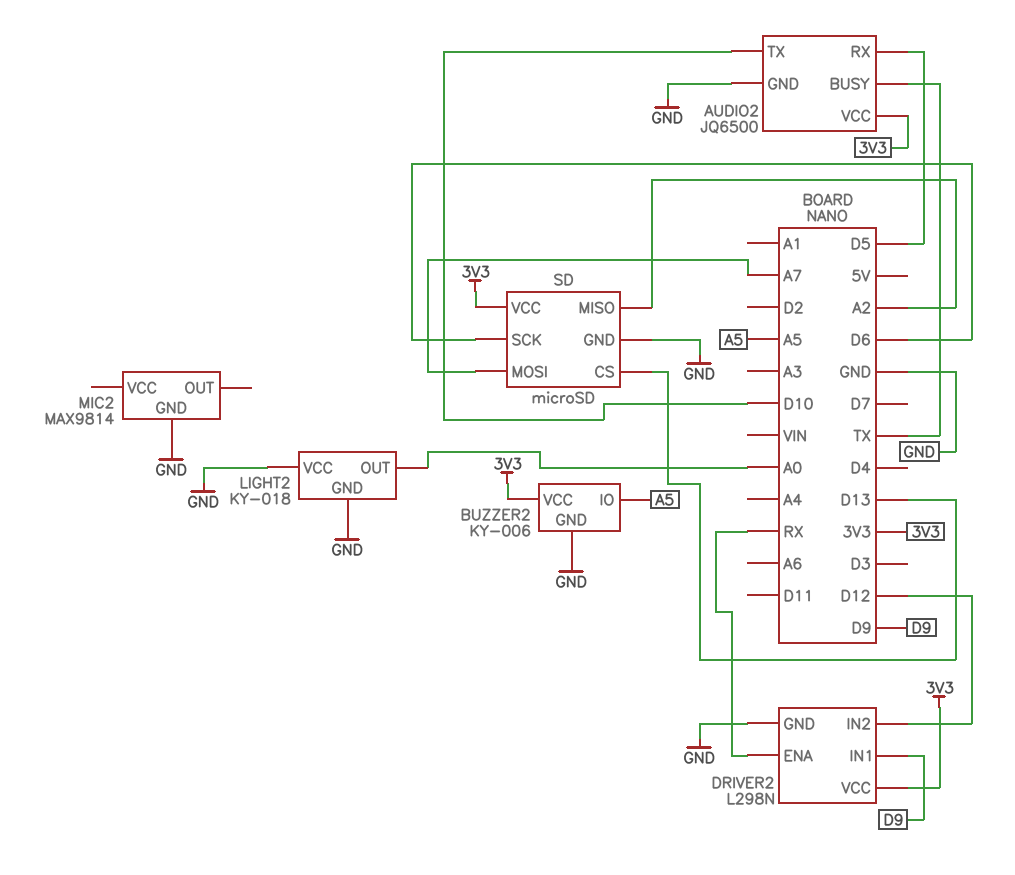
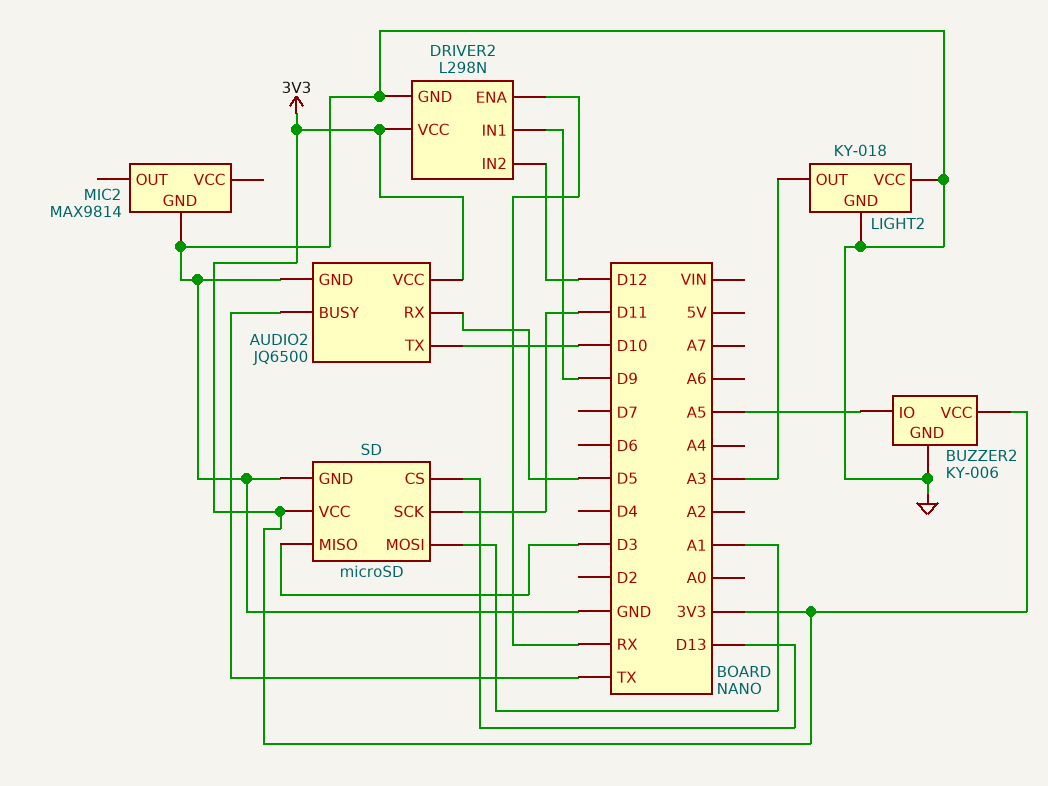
LIGHT2 pin OUT: A0 -> A3
SD pin MISO: A2 -> D3
SD pin MOSI: A7 -> A1
SD pin SCK: D6 -> D11

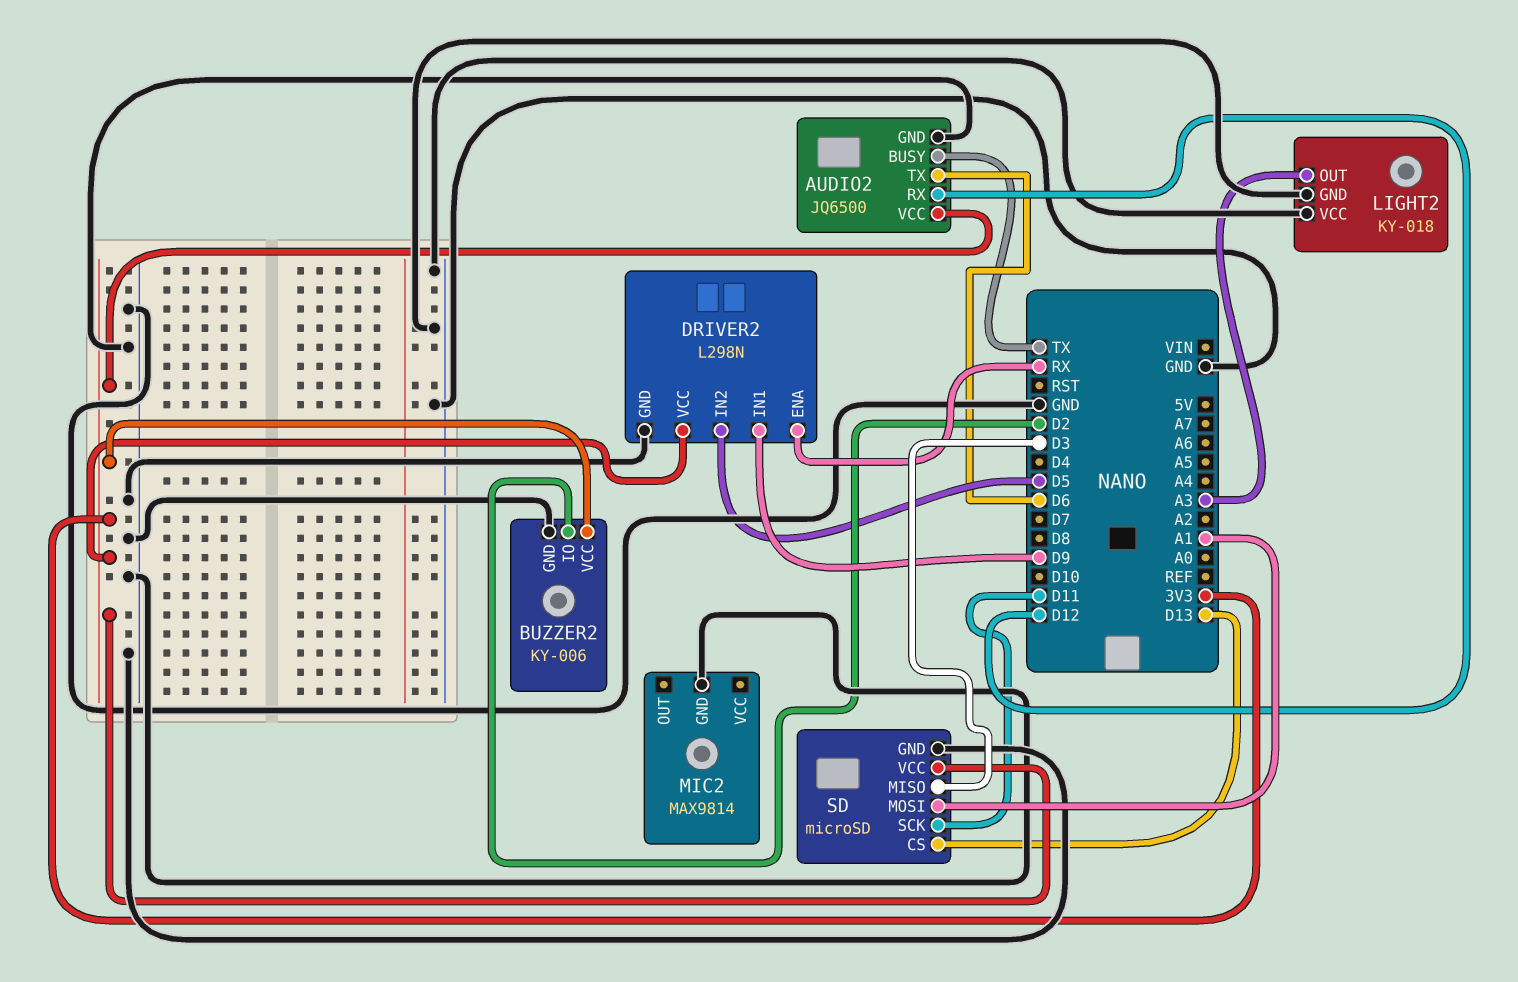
AUDIO2 pin RX: D5 -> D12
AUDIO2 pin TX: D10 -> D6
BUZZER2 pin IO: A5 -> D2
DRIVER2 pin IN2: D12 -> D5

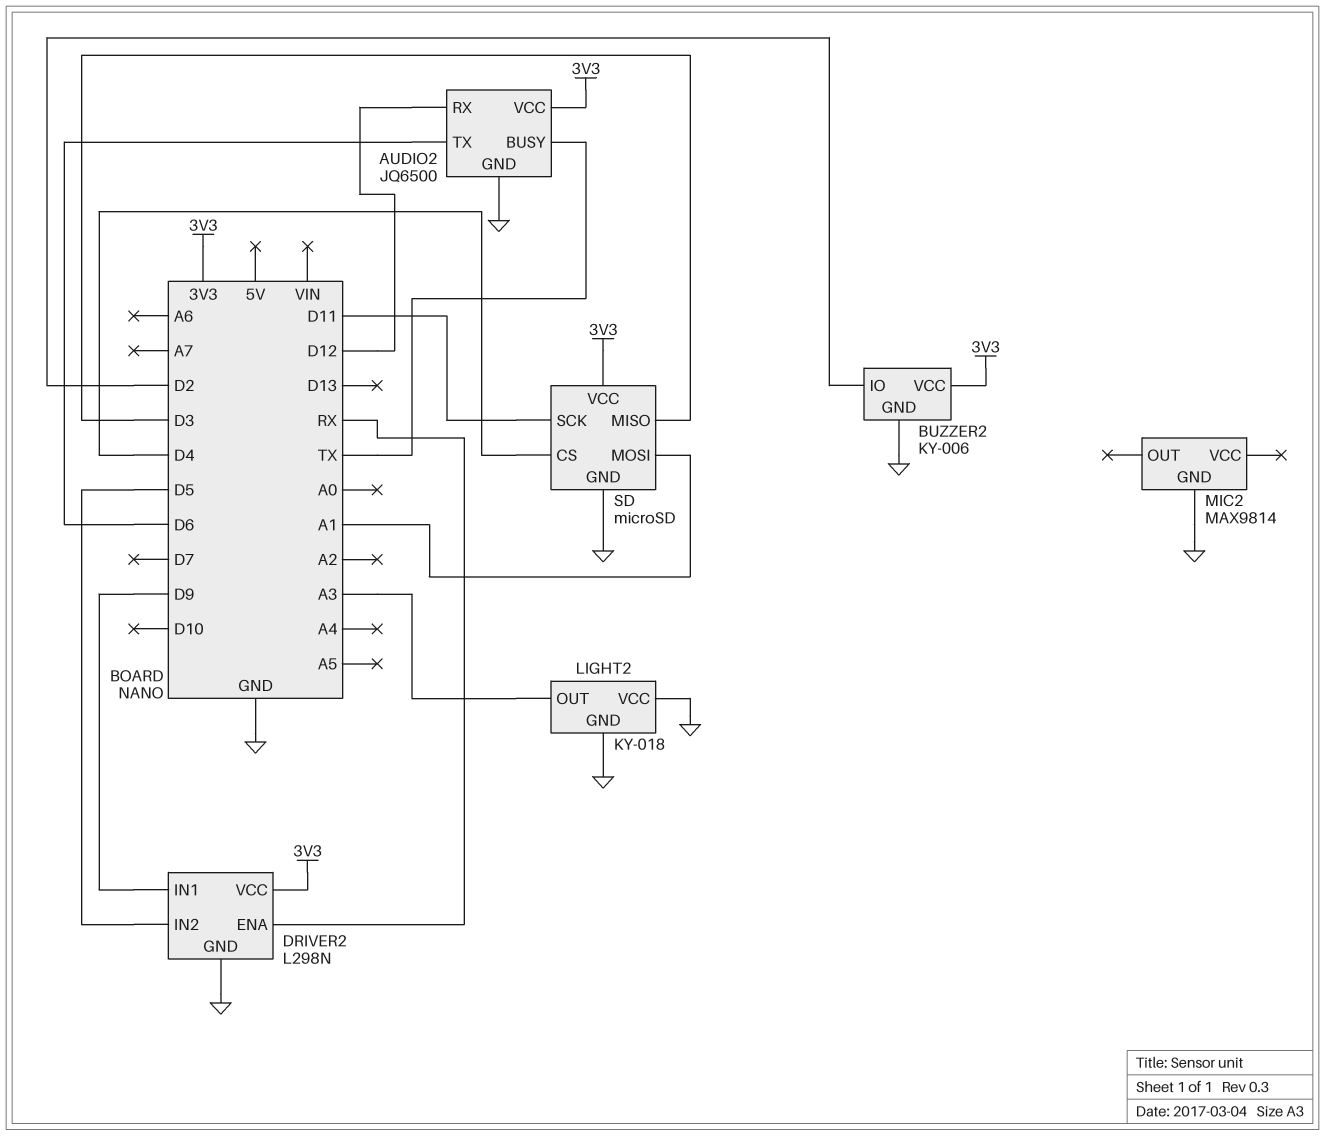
SD pin CS: D13 -> D4

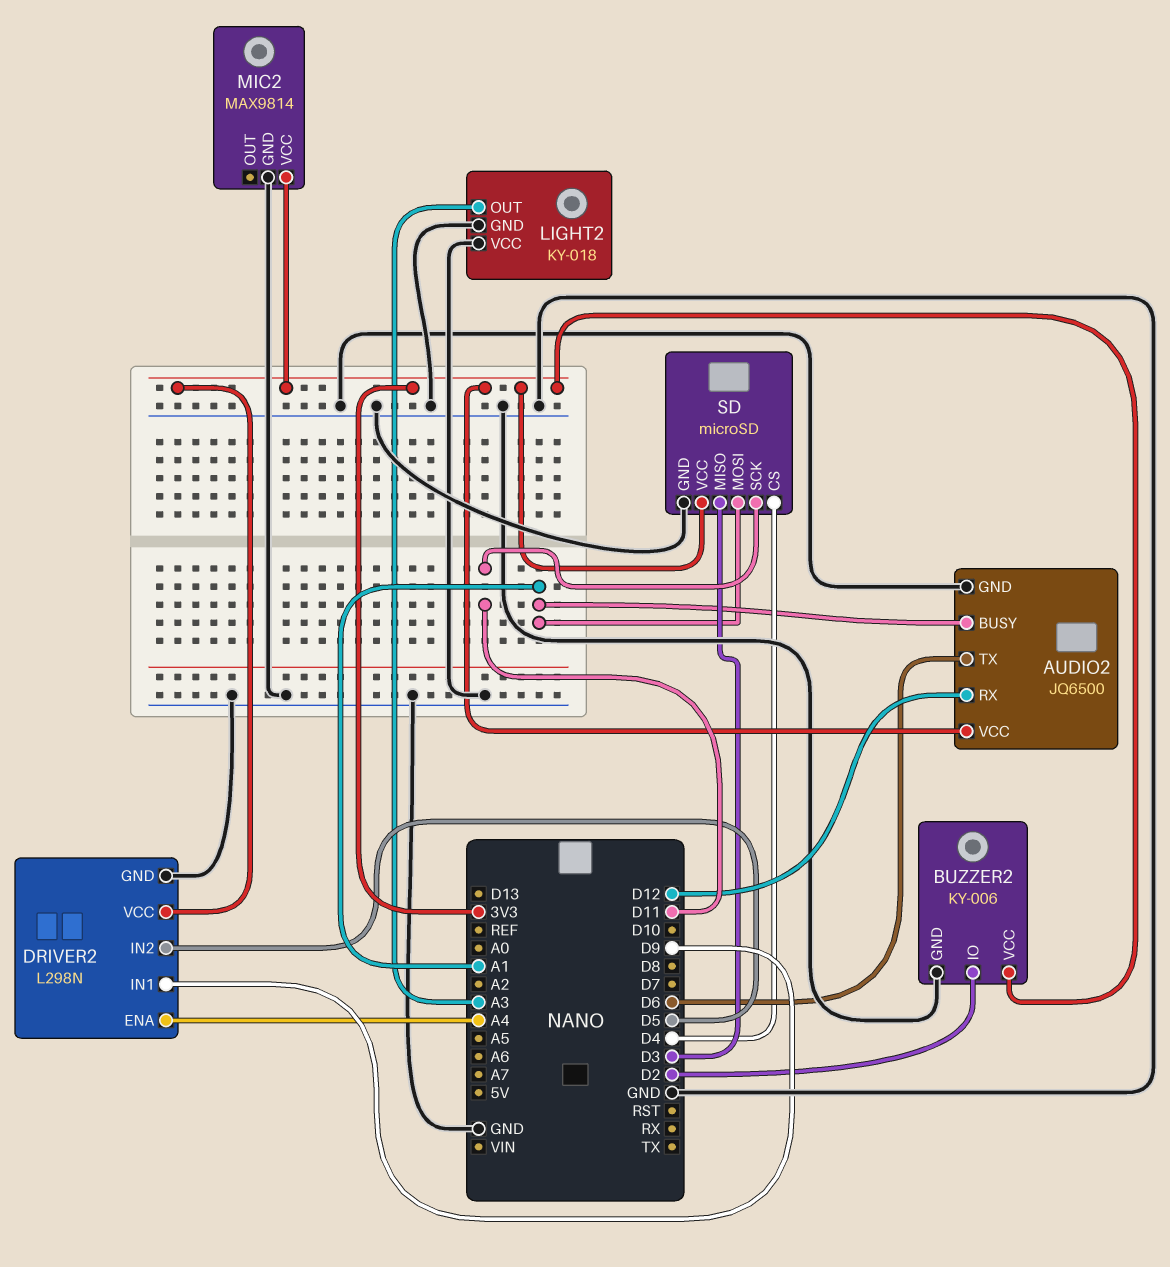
AUDIO2 pin BUSY: TX -> A1
DRIVER2 pin ENA: RX -> A4
MIC2 pin VCC: none -> 3V3

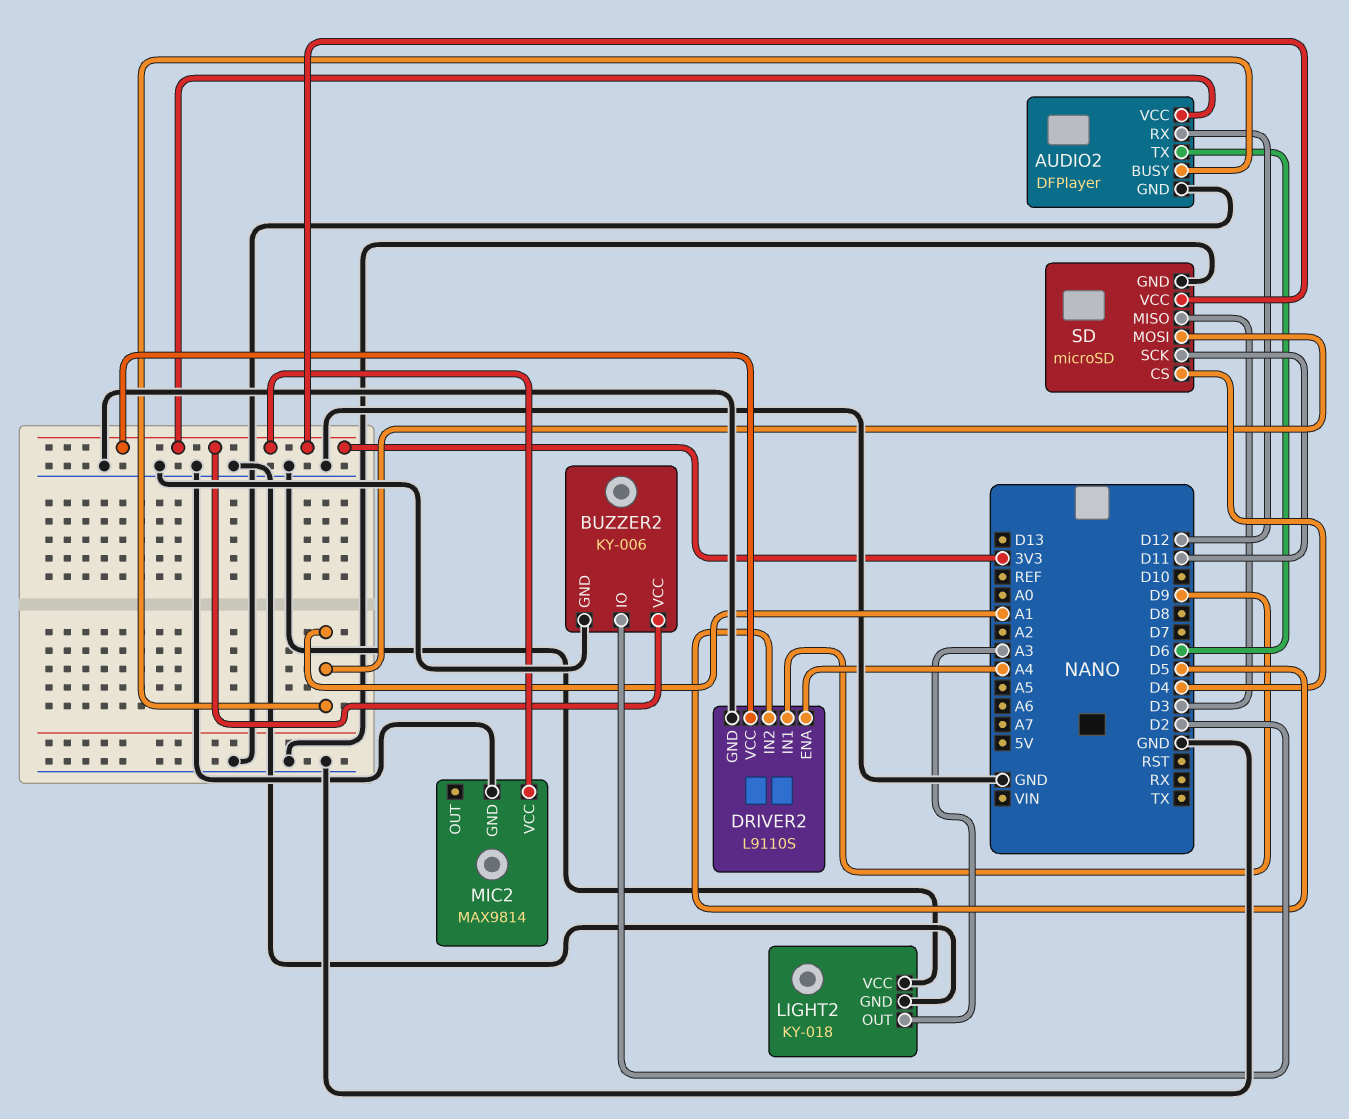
AUDIO2: JQ6500 -> DFPlayer
DRIVER2: L298N -> L9110S

